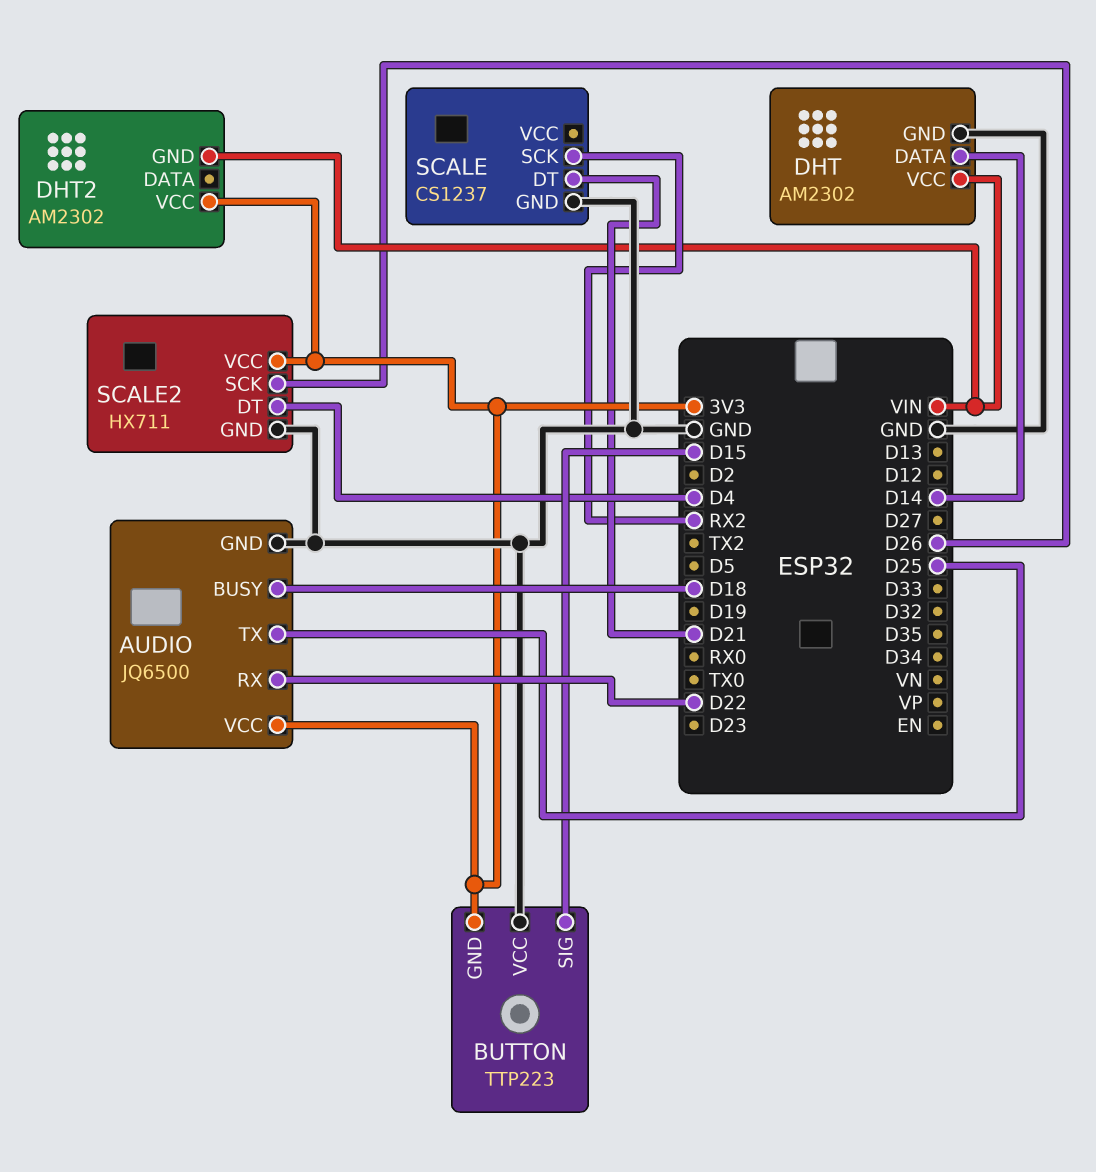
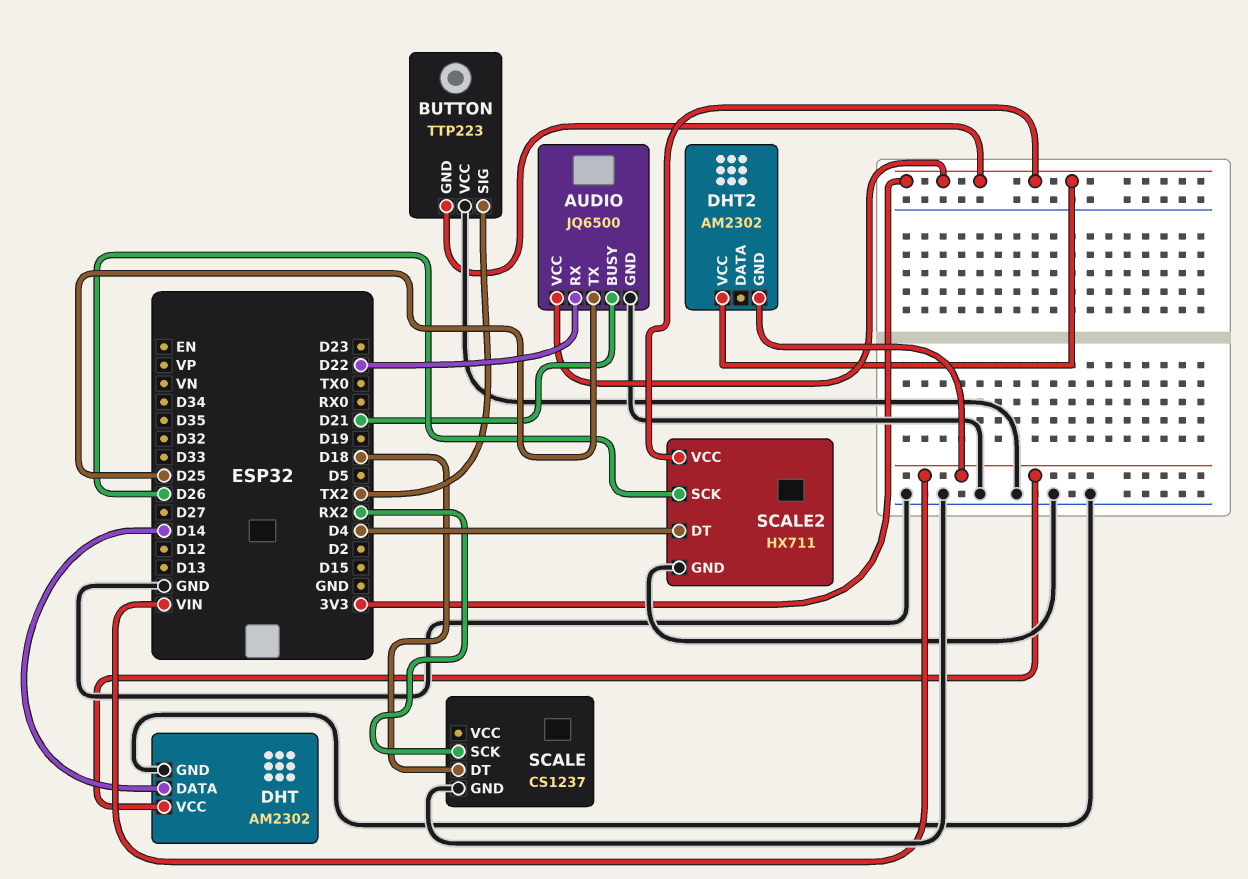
AUDIO pin BUSY: D18 -> D21
BUTTON pin SIG: D15 -> TX2
SCALE pin DT: D21 -> D18

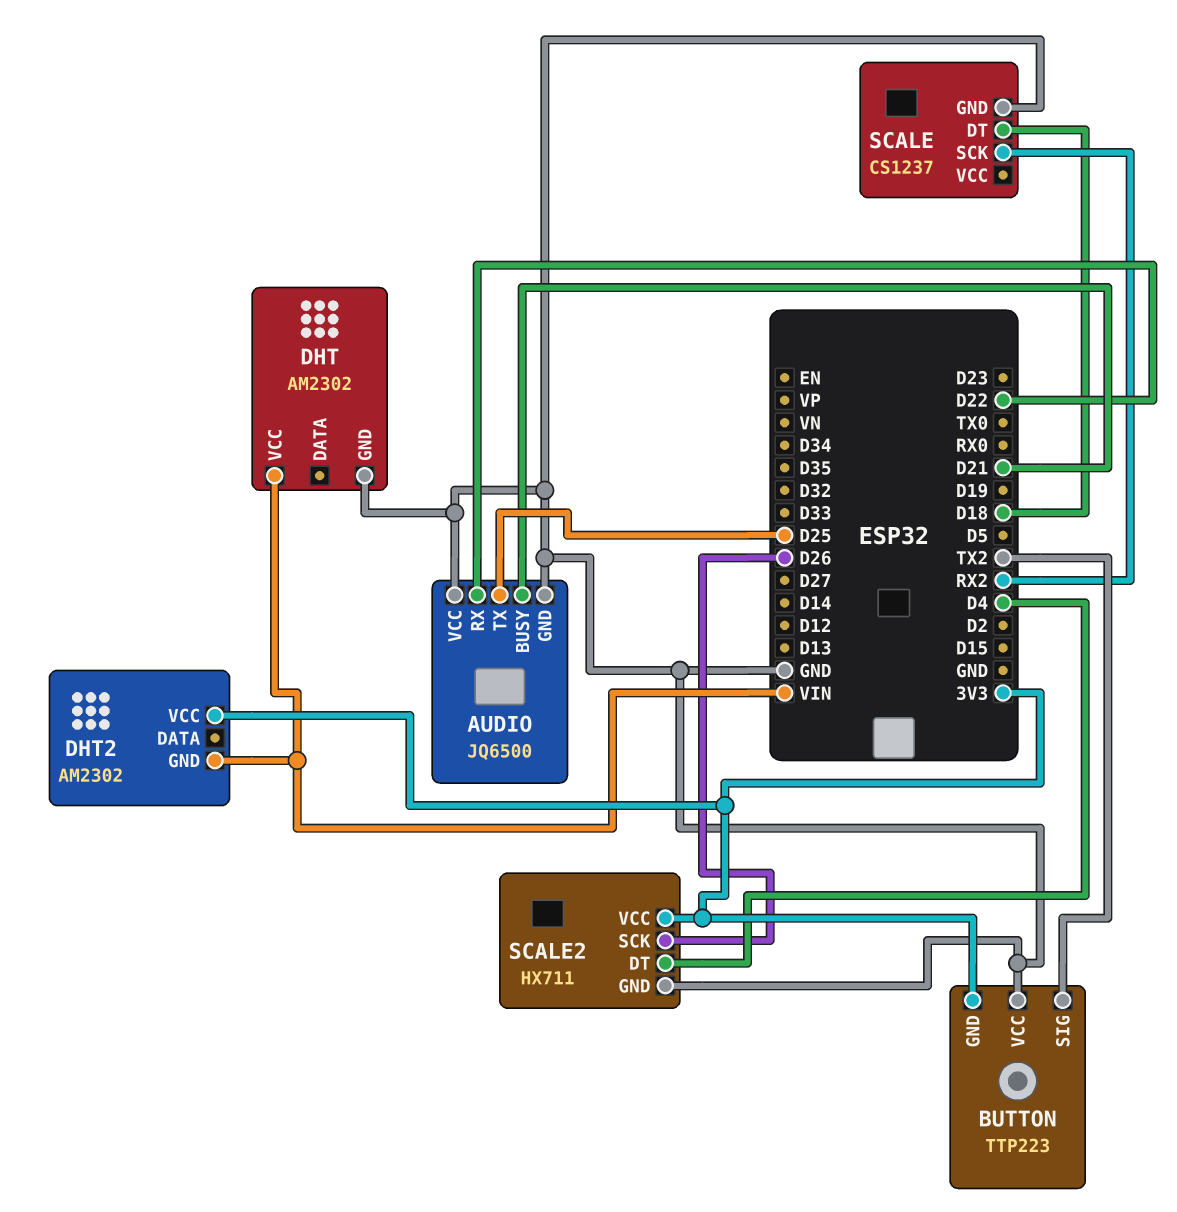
AUDIO pin VCC: 3V3 -> GND
DHT pin DATA: D14 -> none

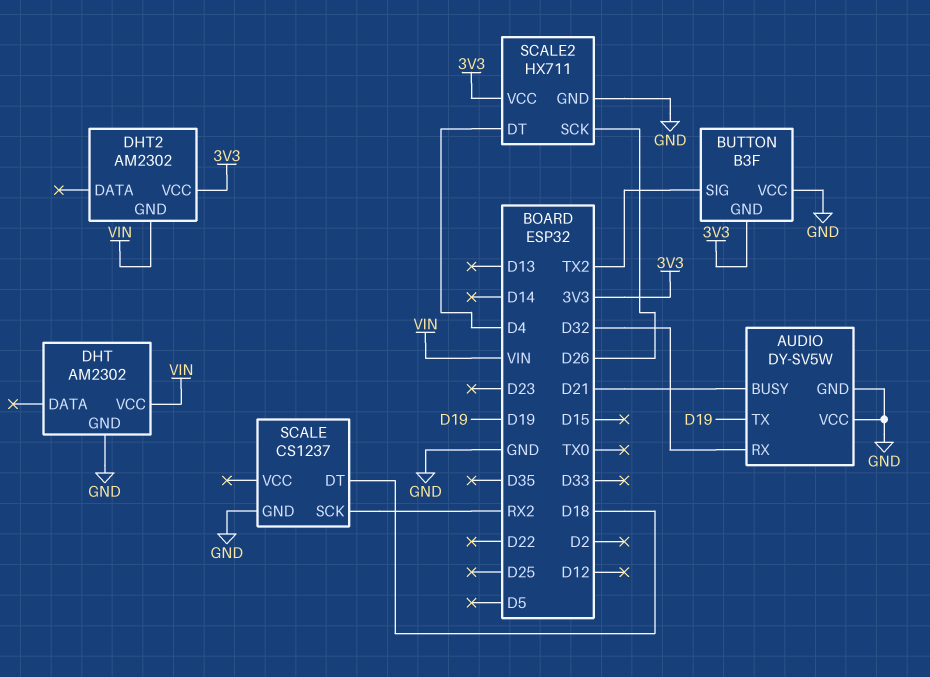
AUDIO: JQ6500 -> DY-SV5W
AUDIO pin RX: D22 -> D32
AUDIO pin TX: D25 -> D19
BUTTON: TTP223 -> B3F

